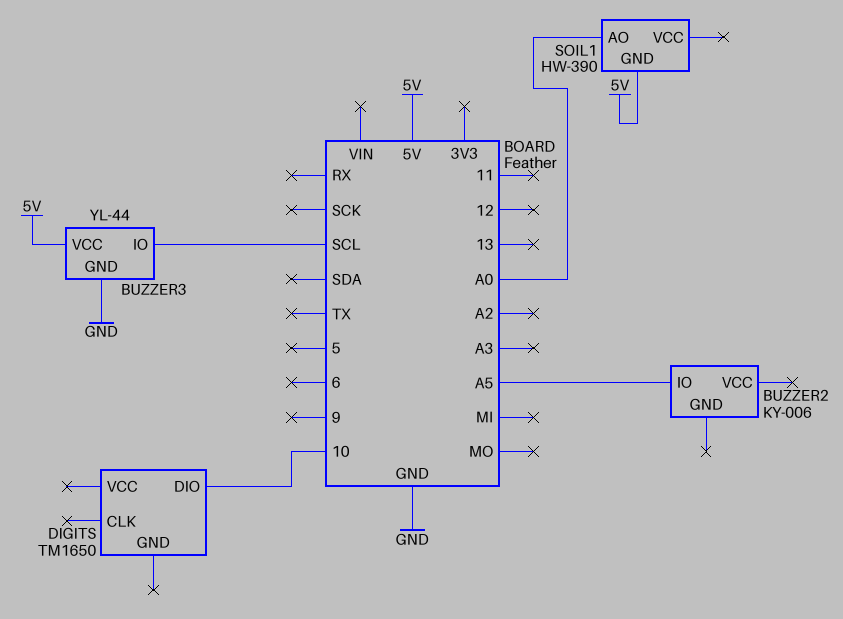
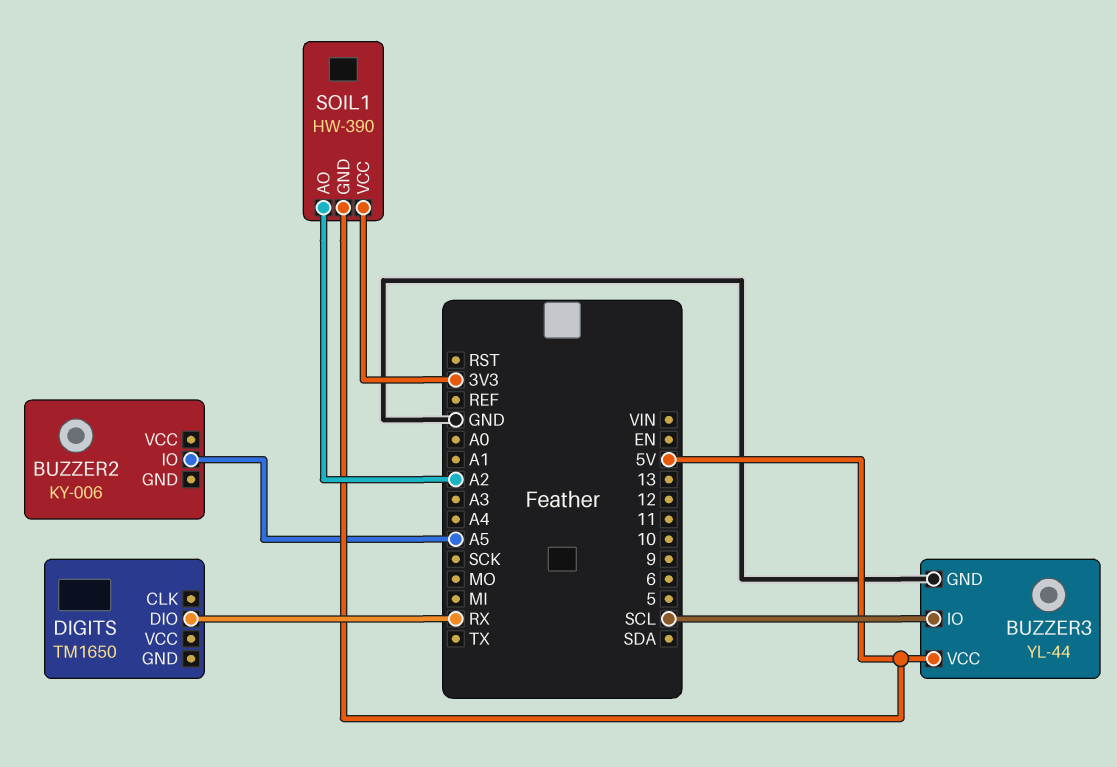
DIGITS pin DIO: 10 -> RX
SOIL1 pin AO: A0 -> A2
SOIL1 pin VCC: none -> 3V3

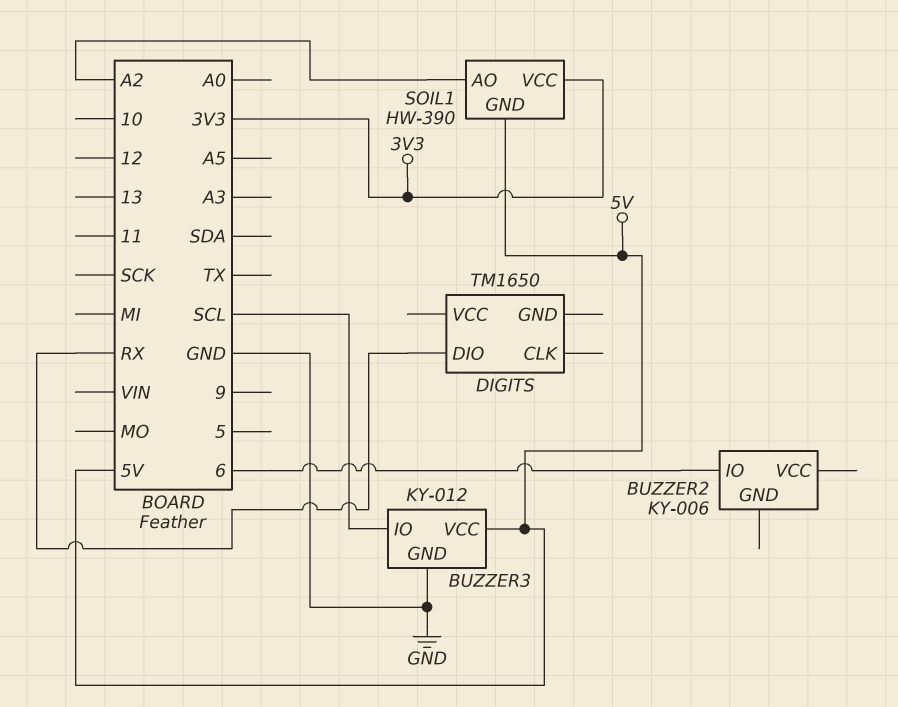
BUZZER2 pin IO: A5 -> 6
BUZZER3: YL-44 -> KY-012

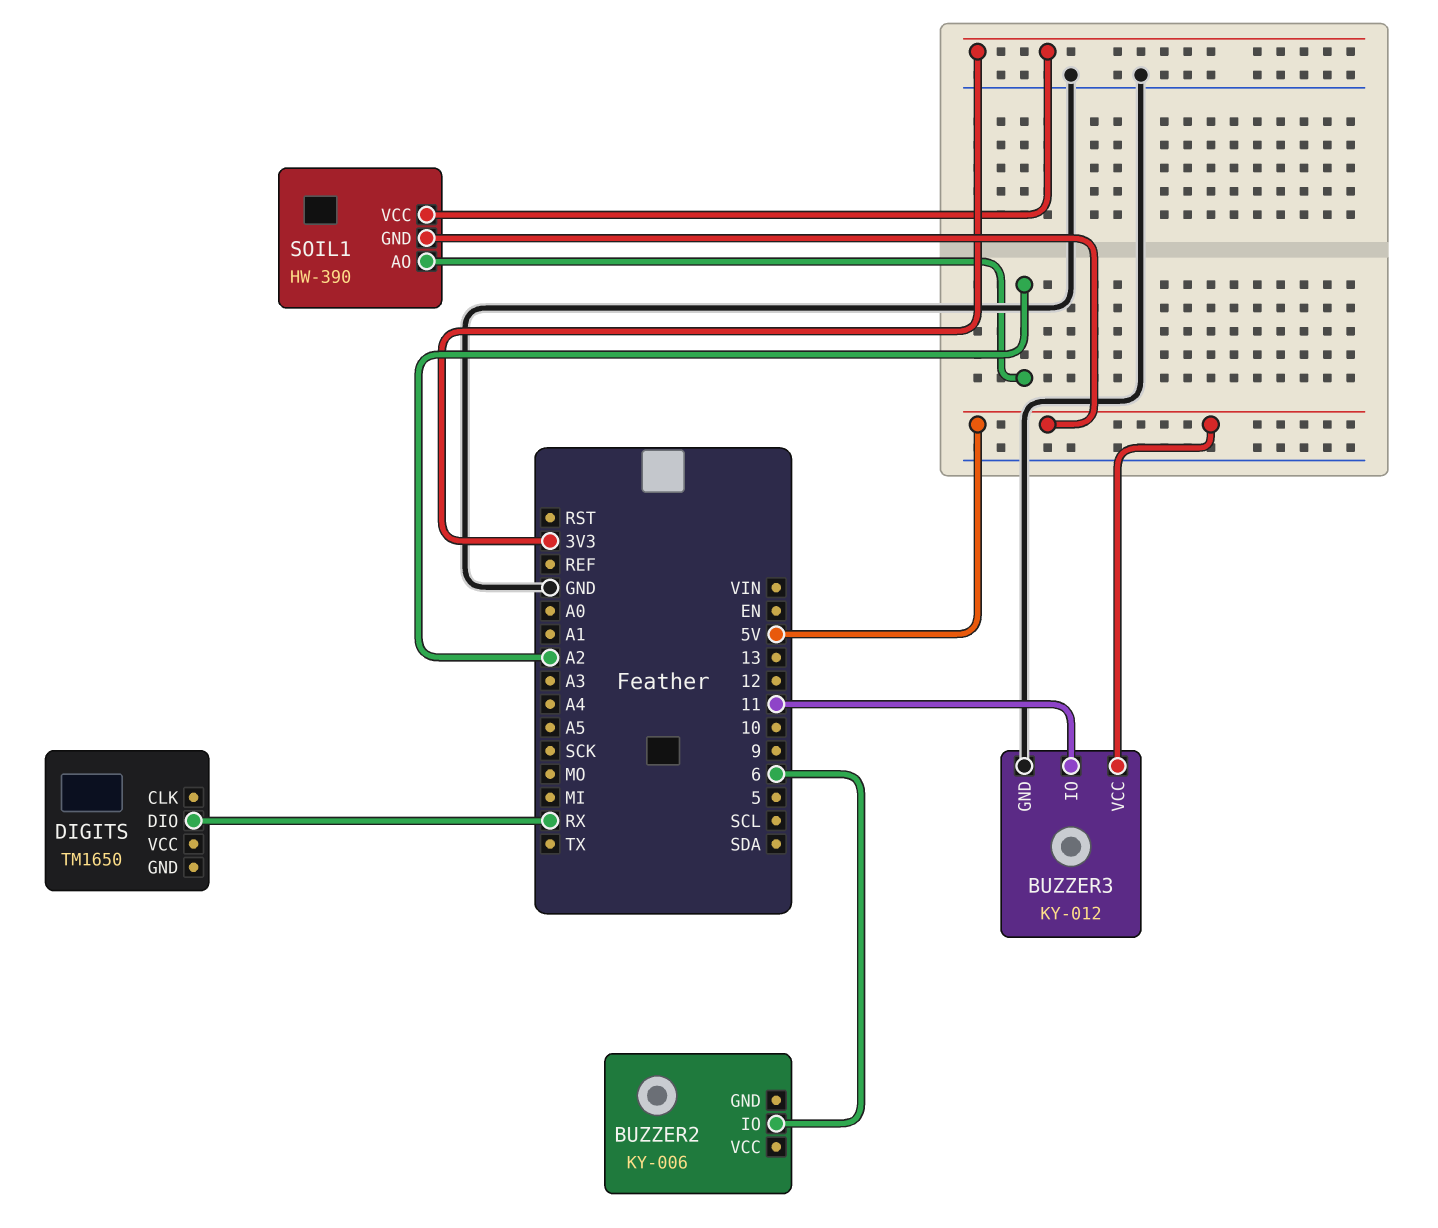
BUZZER3 pin IO: SCL -> 11

